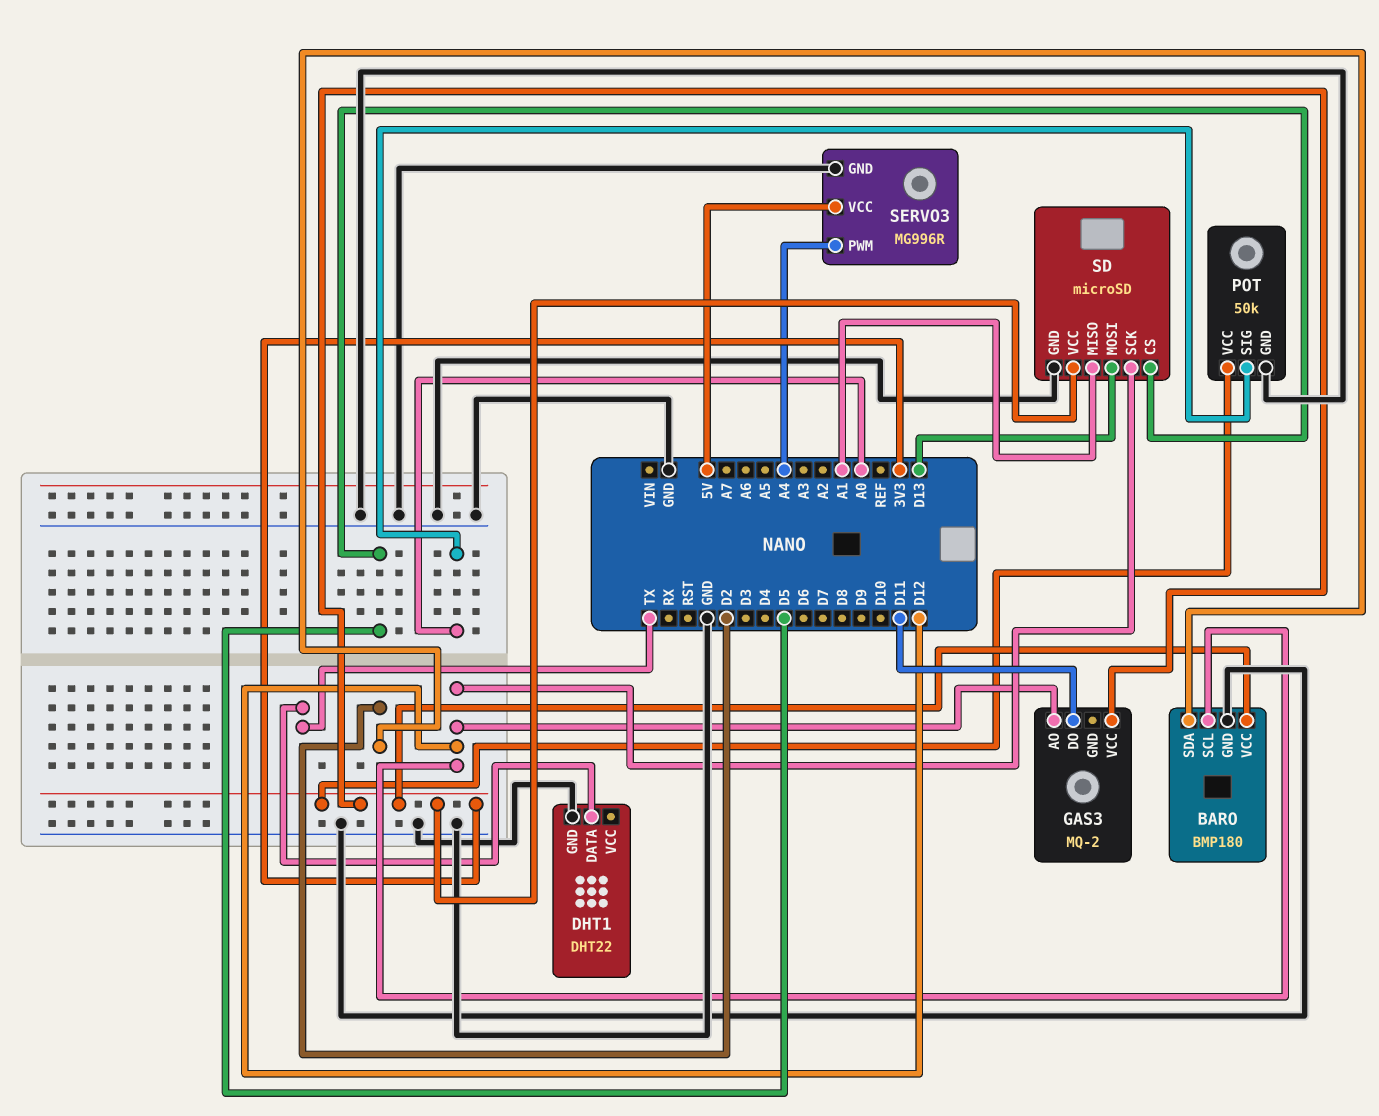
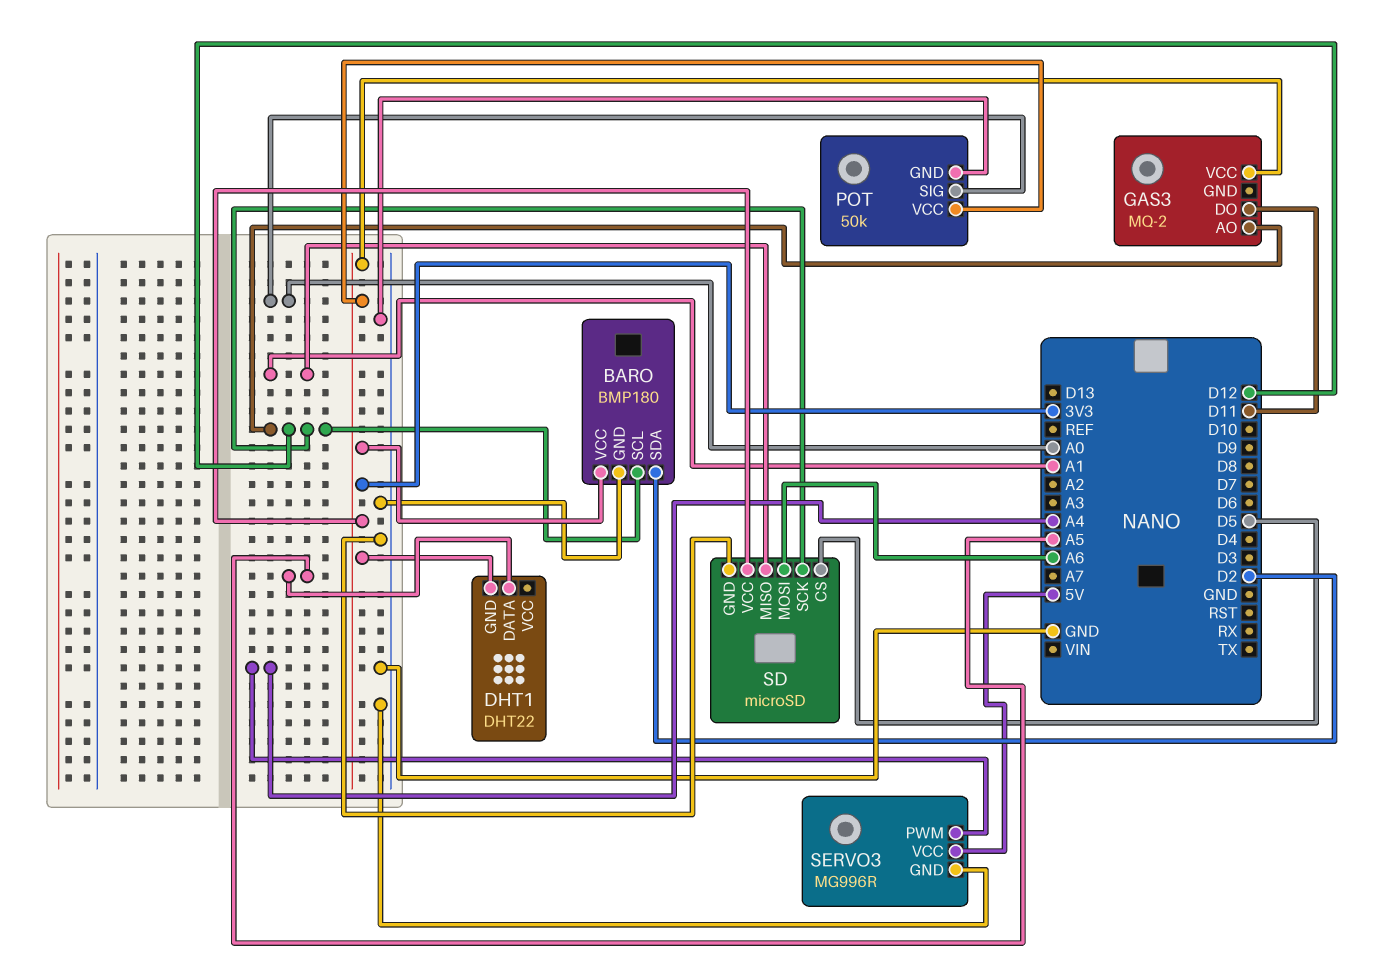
DHT1 pin DATA: TX -> A5
DHT1 pin GND: GND -> 3V3
SD pin MOSI: D13 -> A6

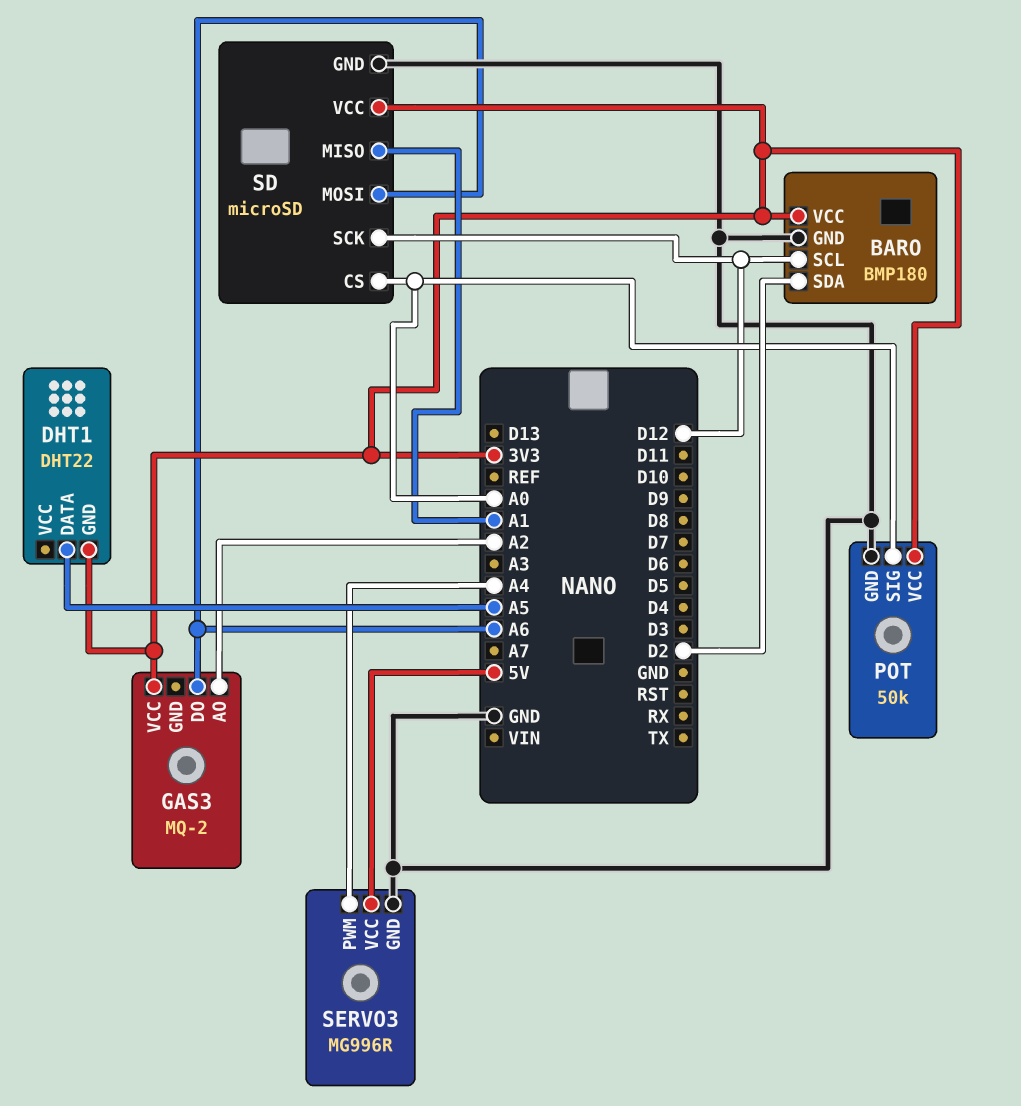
GAS3 pin AO: D12 -> A2
GAS3 pin DO: D11 -> A6
SD pin CS: D5 -> A0

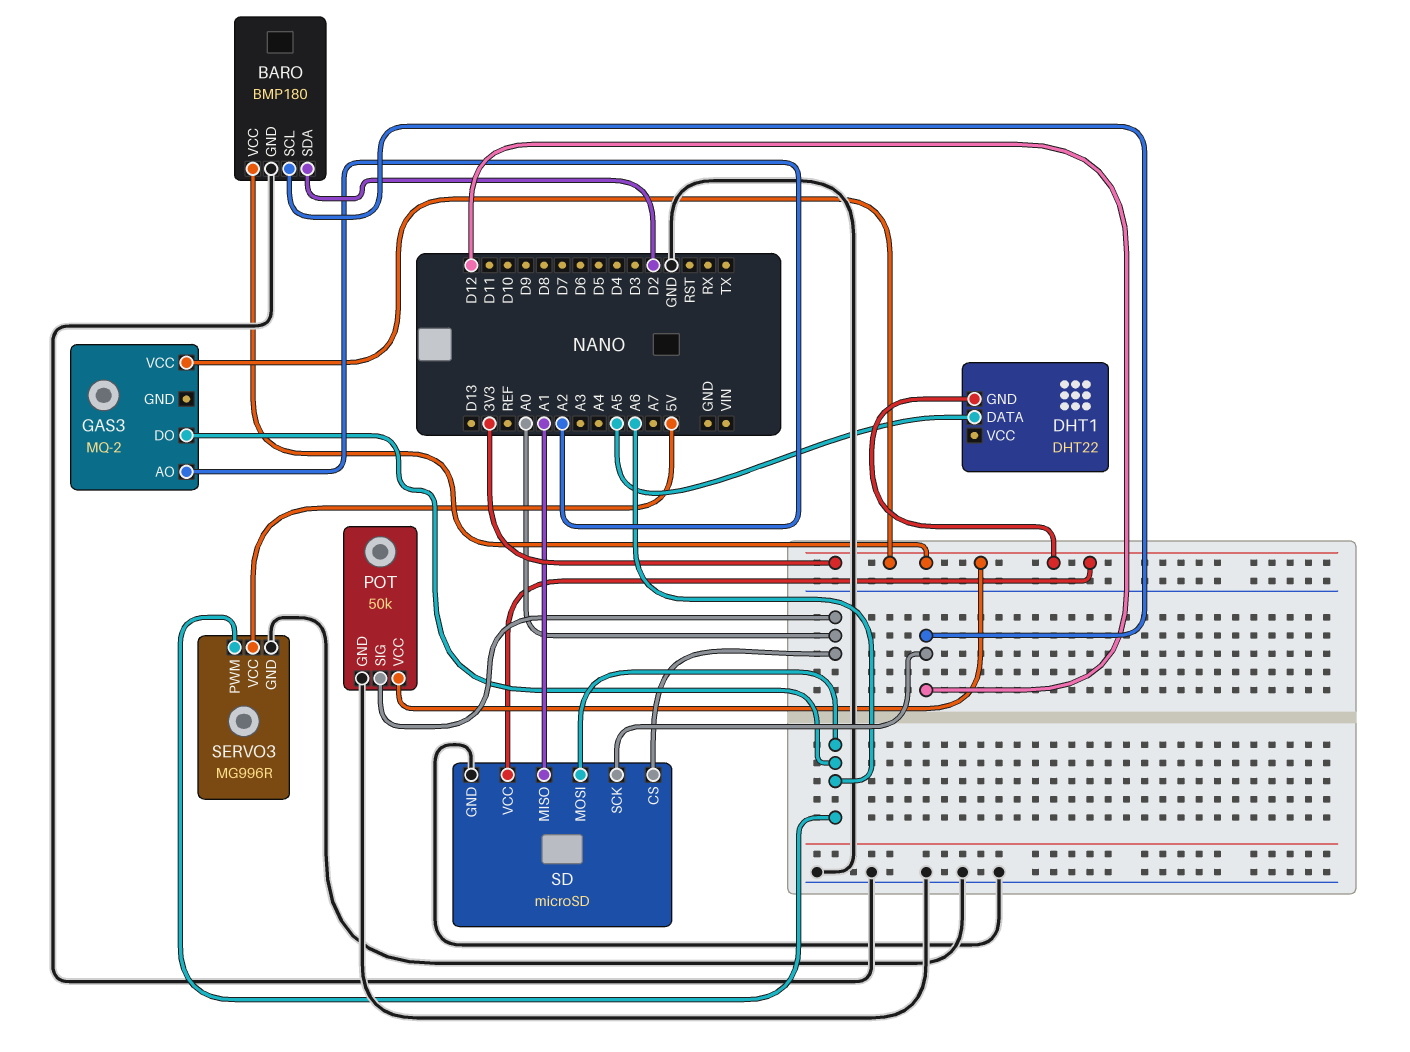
SERVO3 pin PWM: A4 -> A6

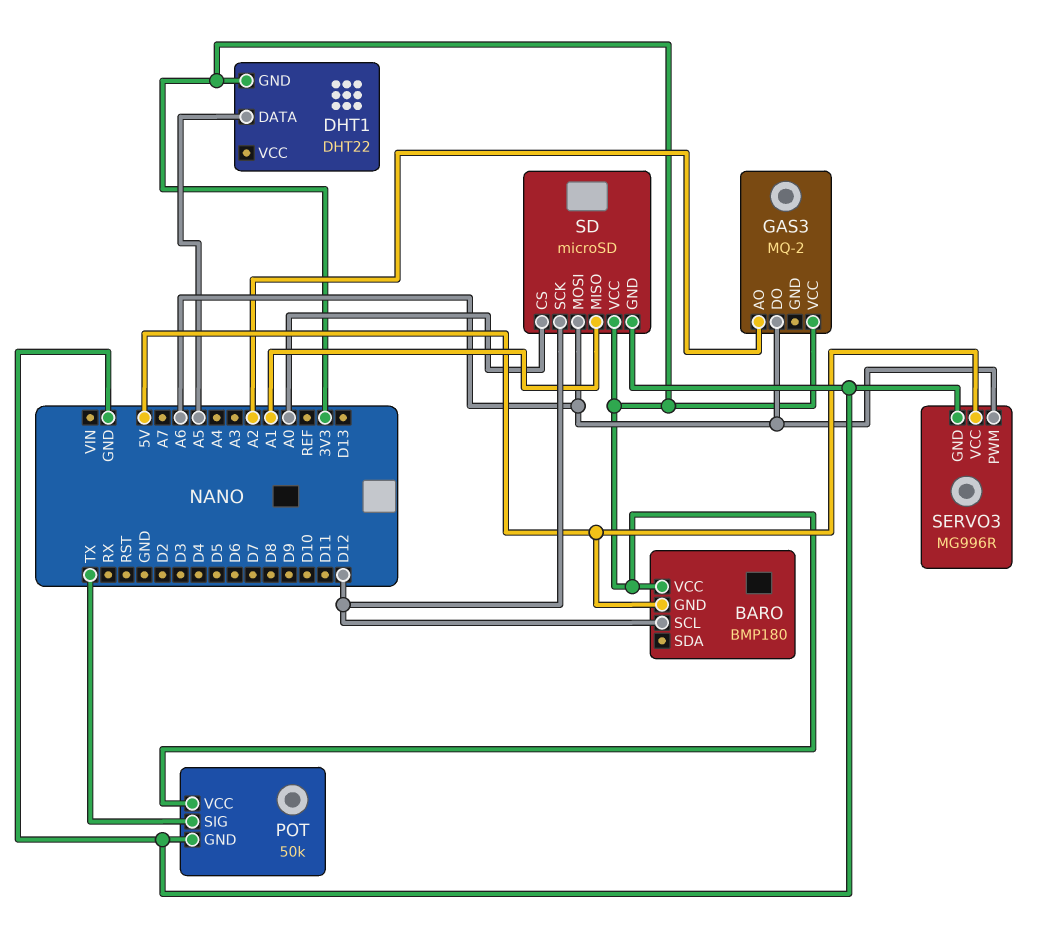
BARO pin GND: GND -> 5V
BARO pin SDA: D2 -> none
POT pin SIG: A0 -> TX

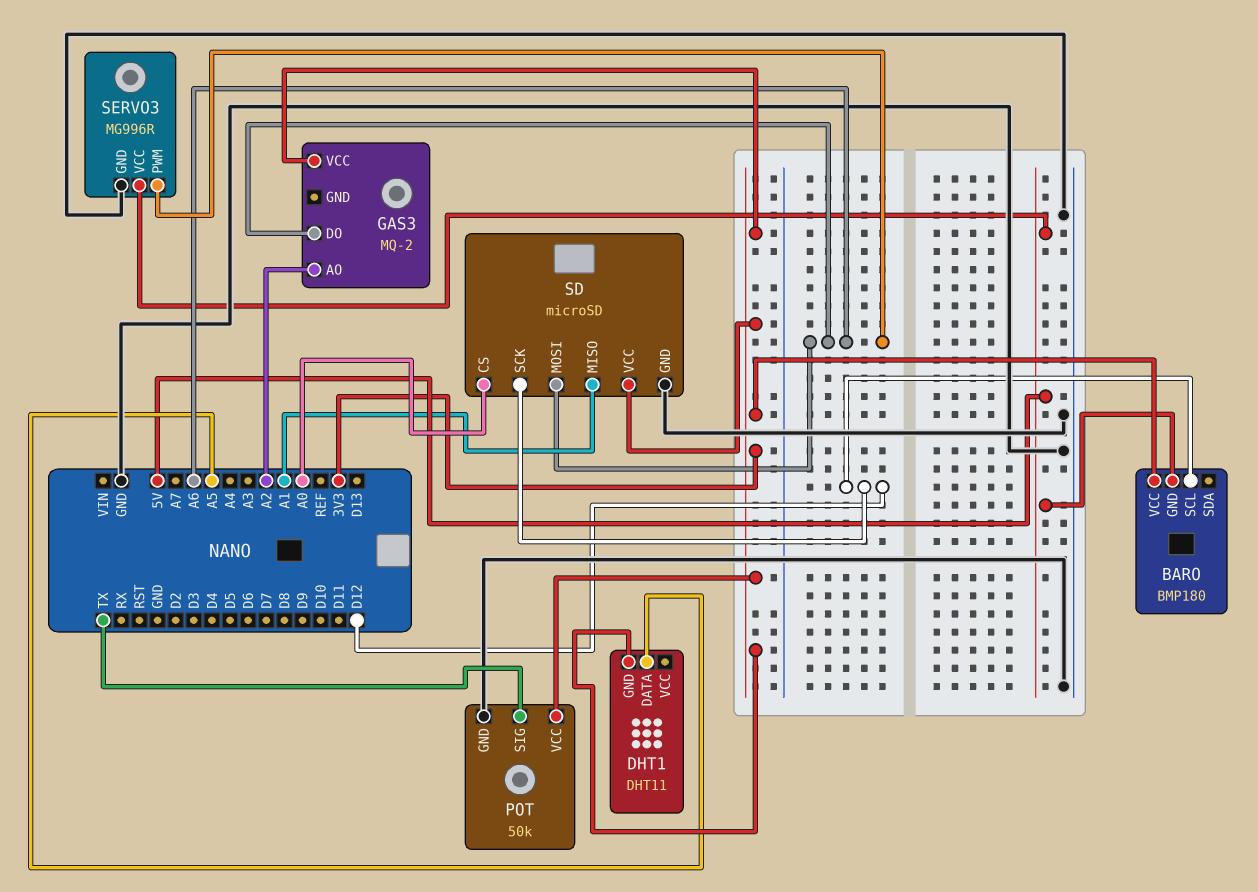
DHT1: DHT22 -> DHT11

